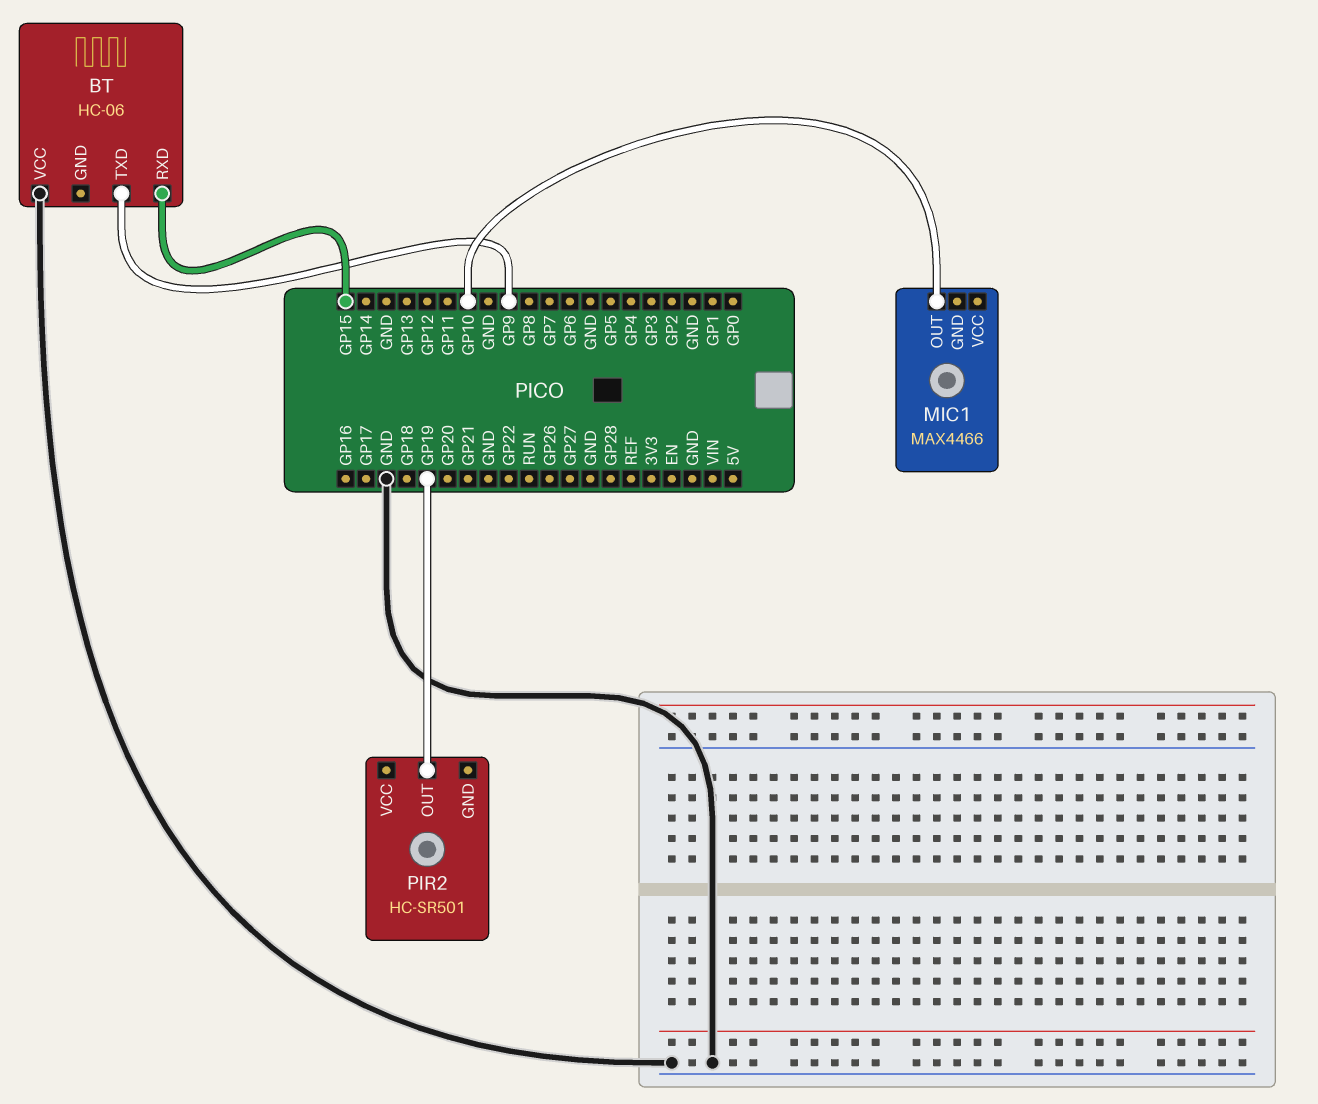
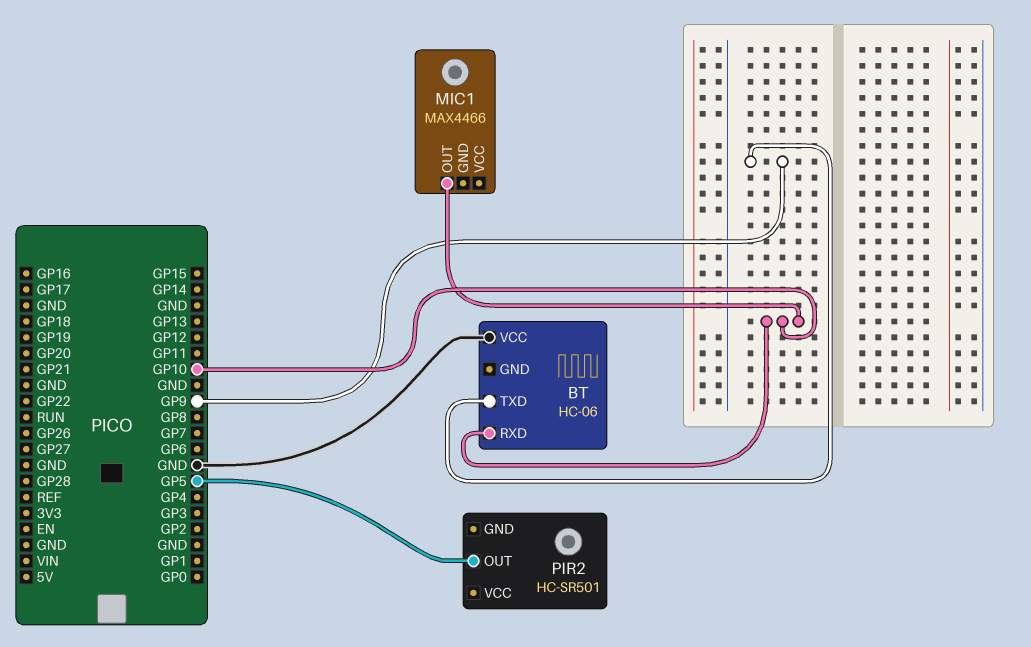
BT pin RXD: GP15 -> GP10
PIR2 pin OUT: GP19 -> GP5

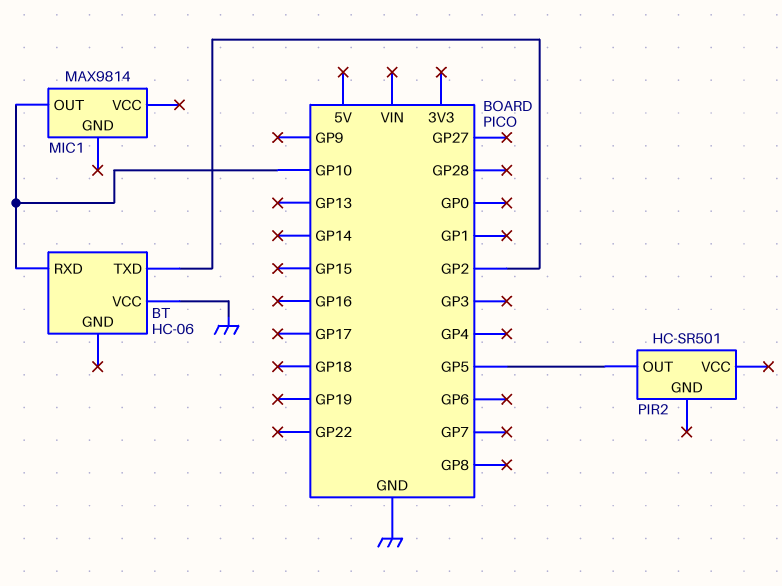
BT pin TXD: GP9 -> GP2
MIC1: MAX4466 -> MAX9814

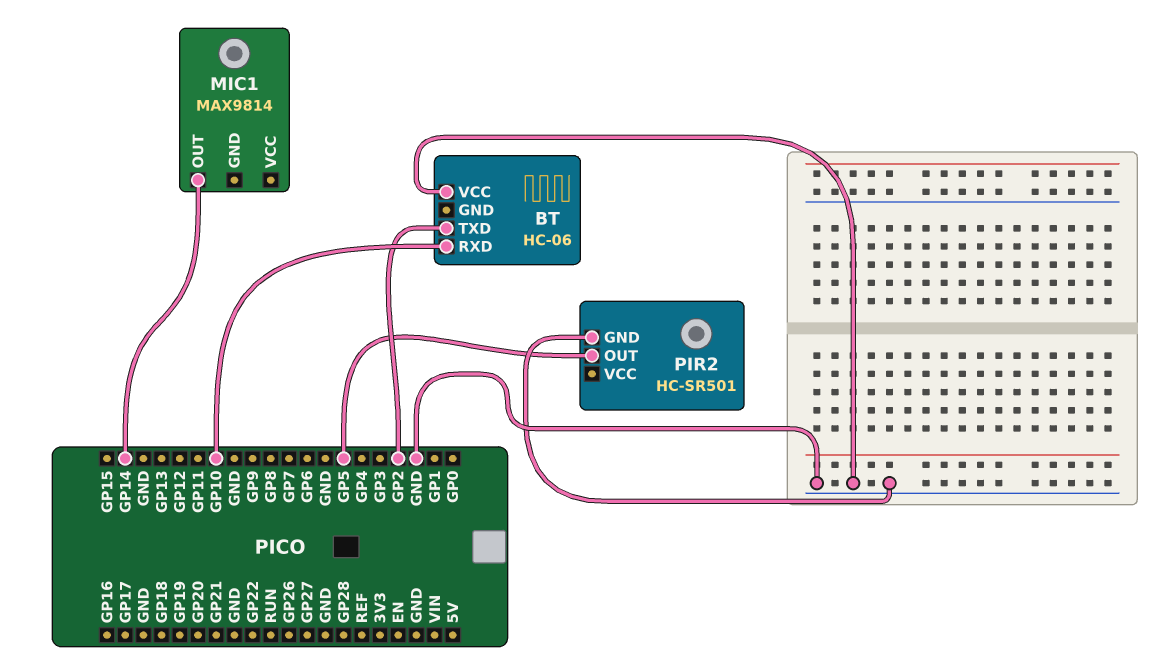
MIC1 pin OUT: GP10 -> GP14
PIR2 pin GND: none -> GND

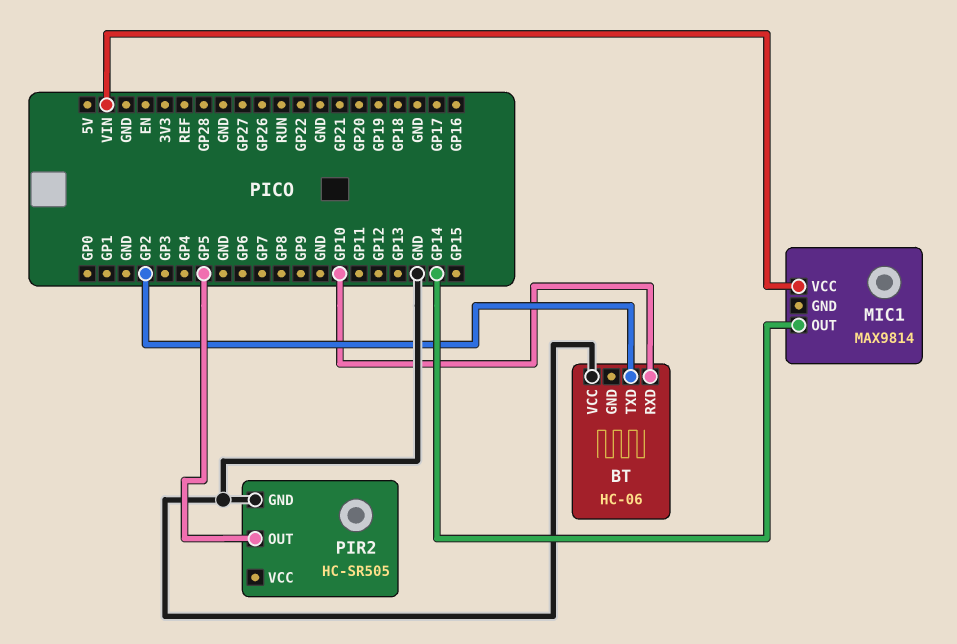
MIC1 pin VCC: none -> VIN
PIR2: HC-SR501 -> HC-SR505

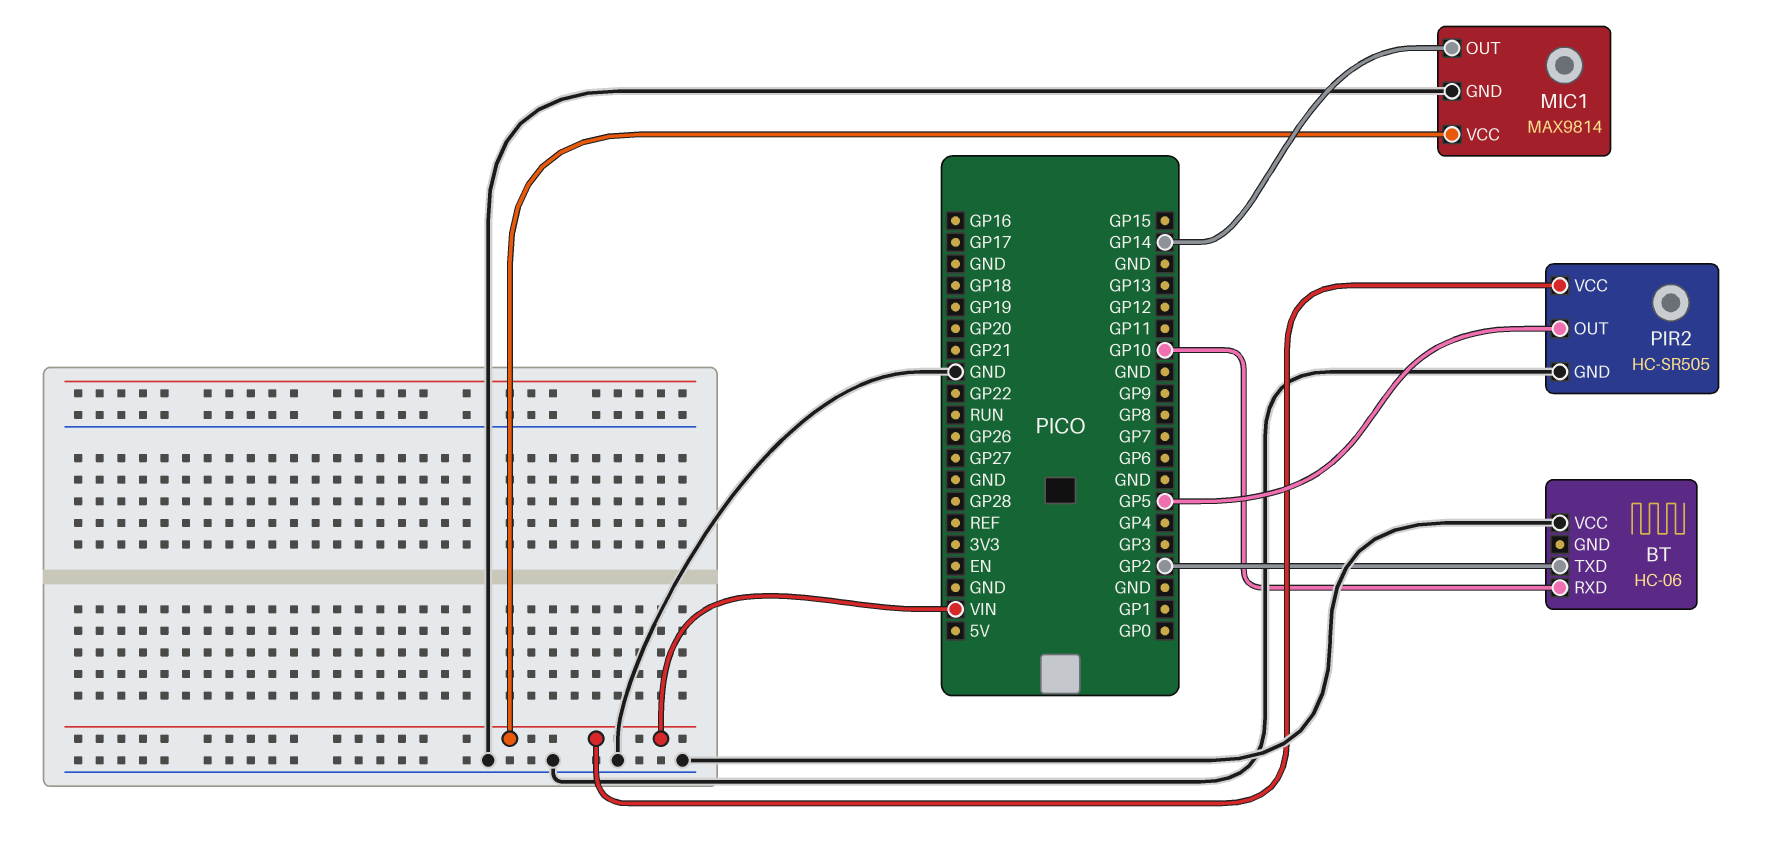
MIC1 pin GND: none -> GND
PIR2 pin VCC: none -> VIN

